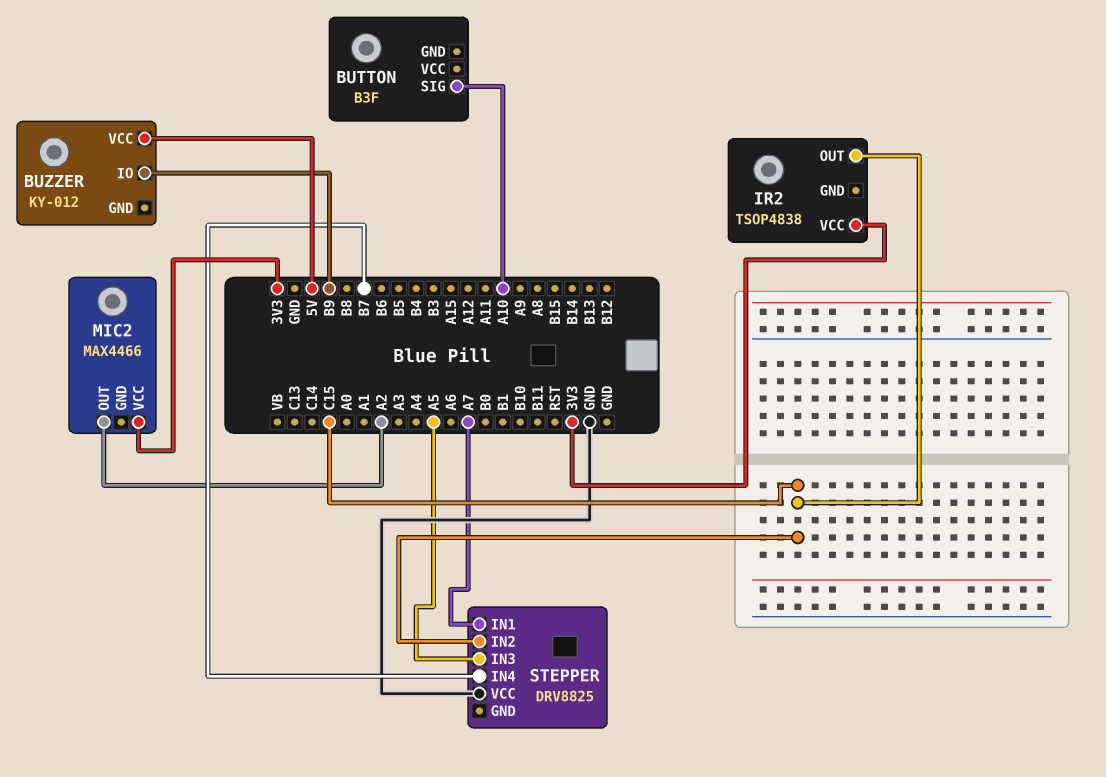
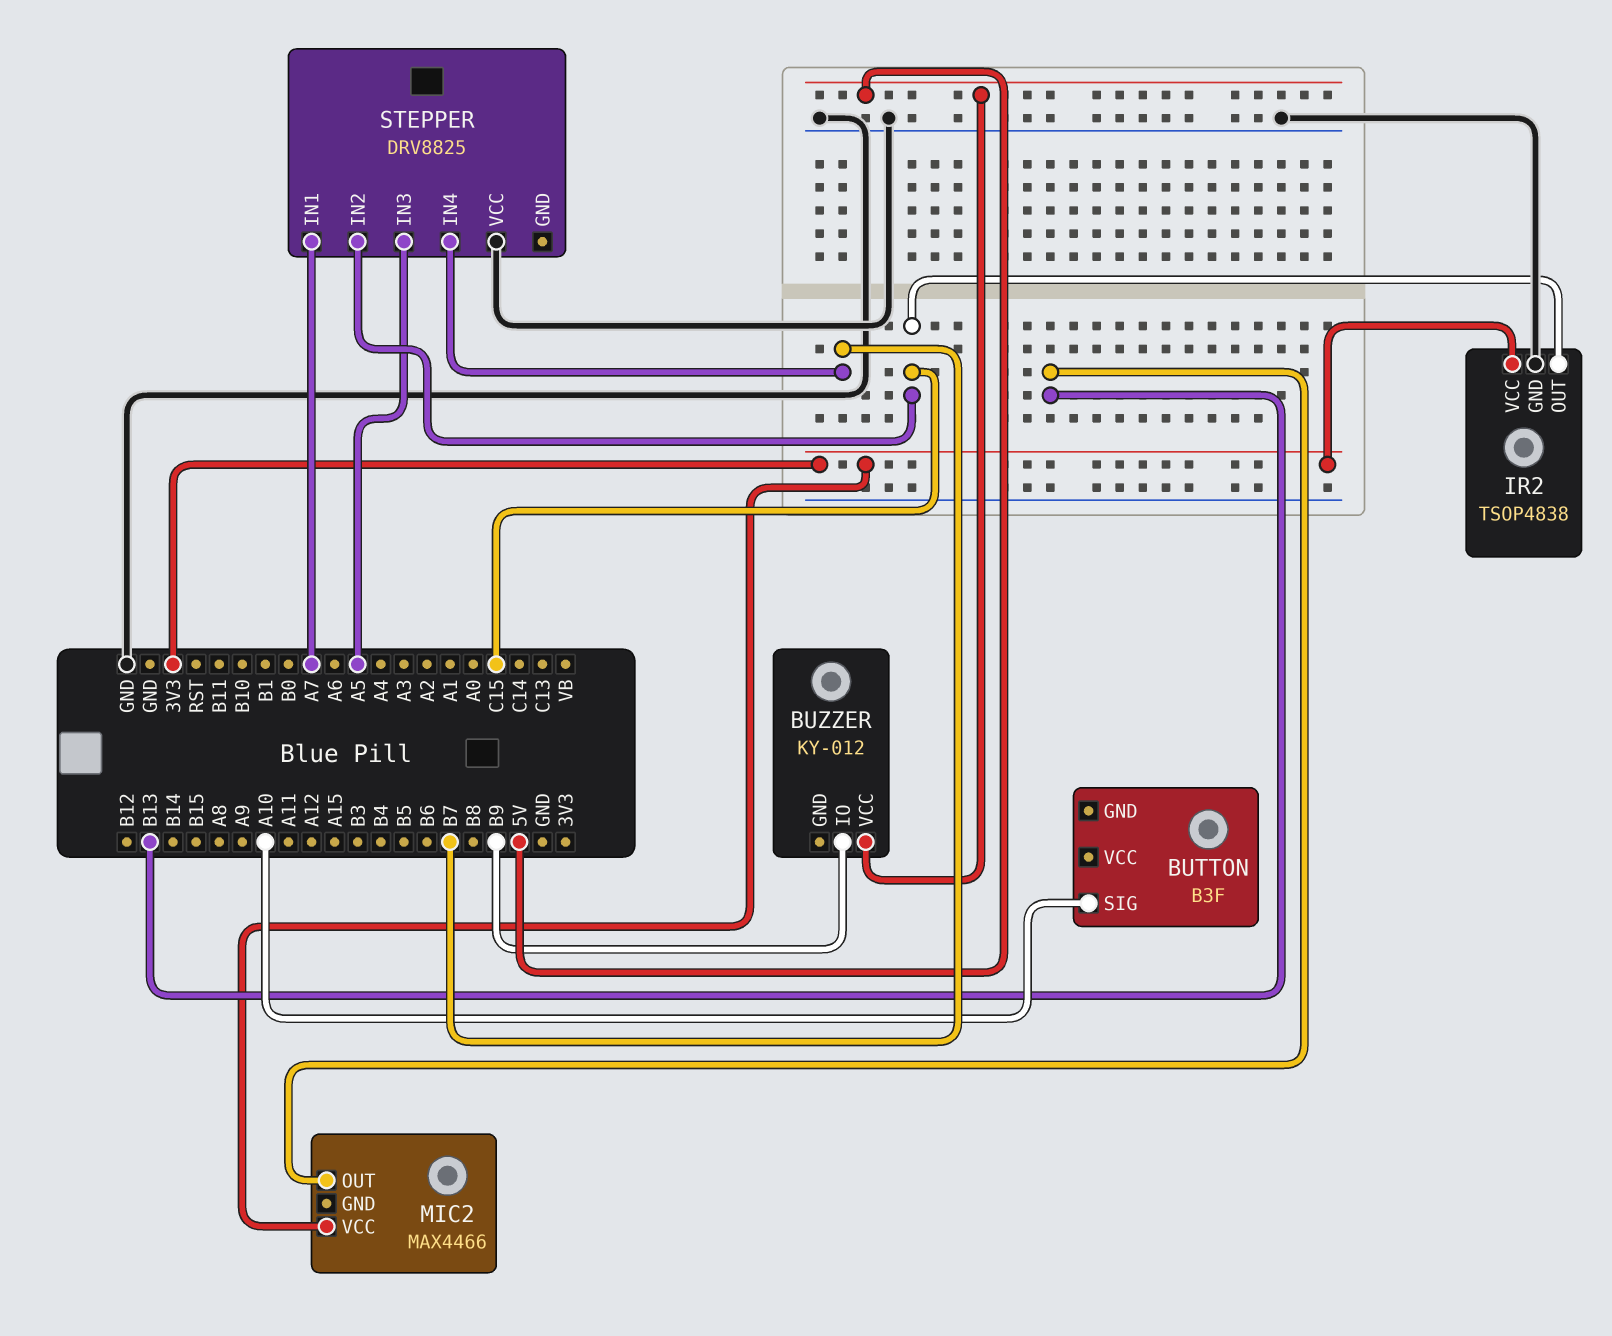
IR2 pin GND: none -> GND
MIC2 pin OUT: A2 -> B13

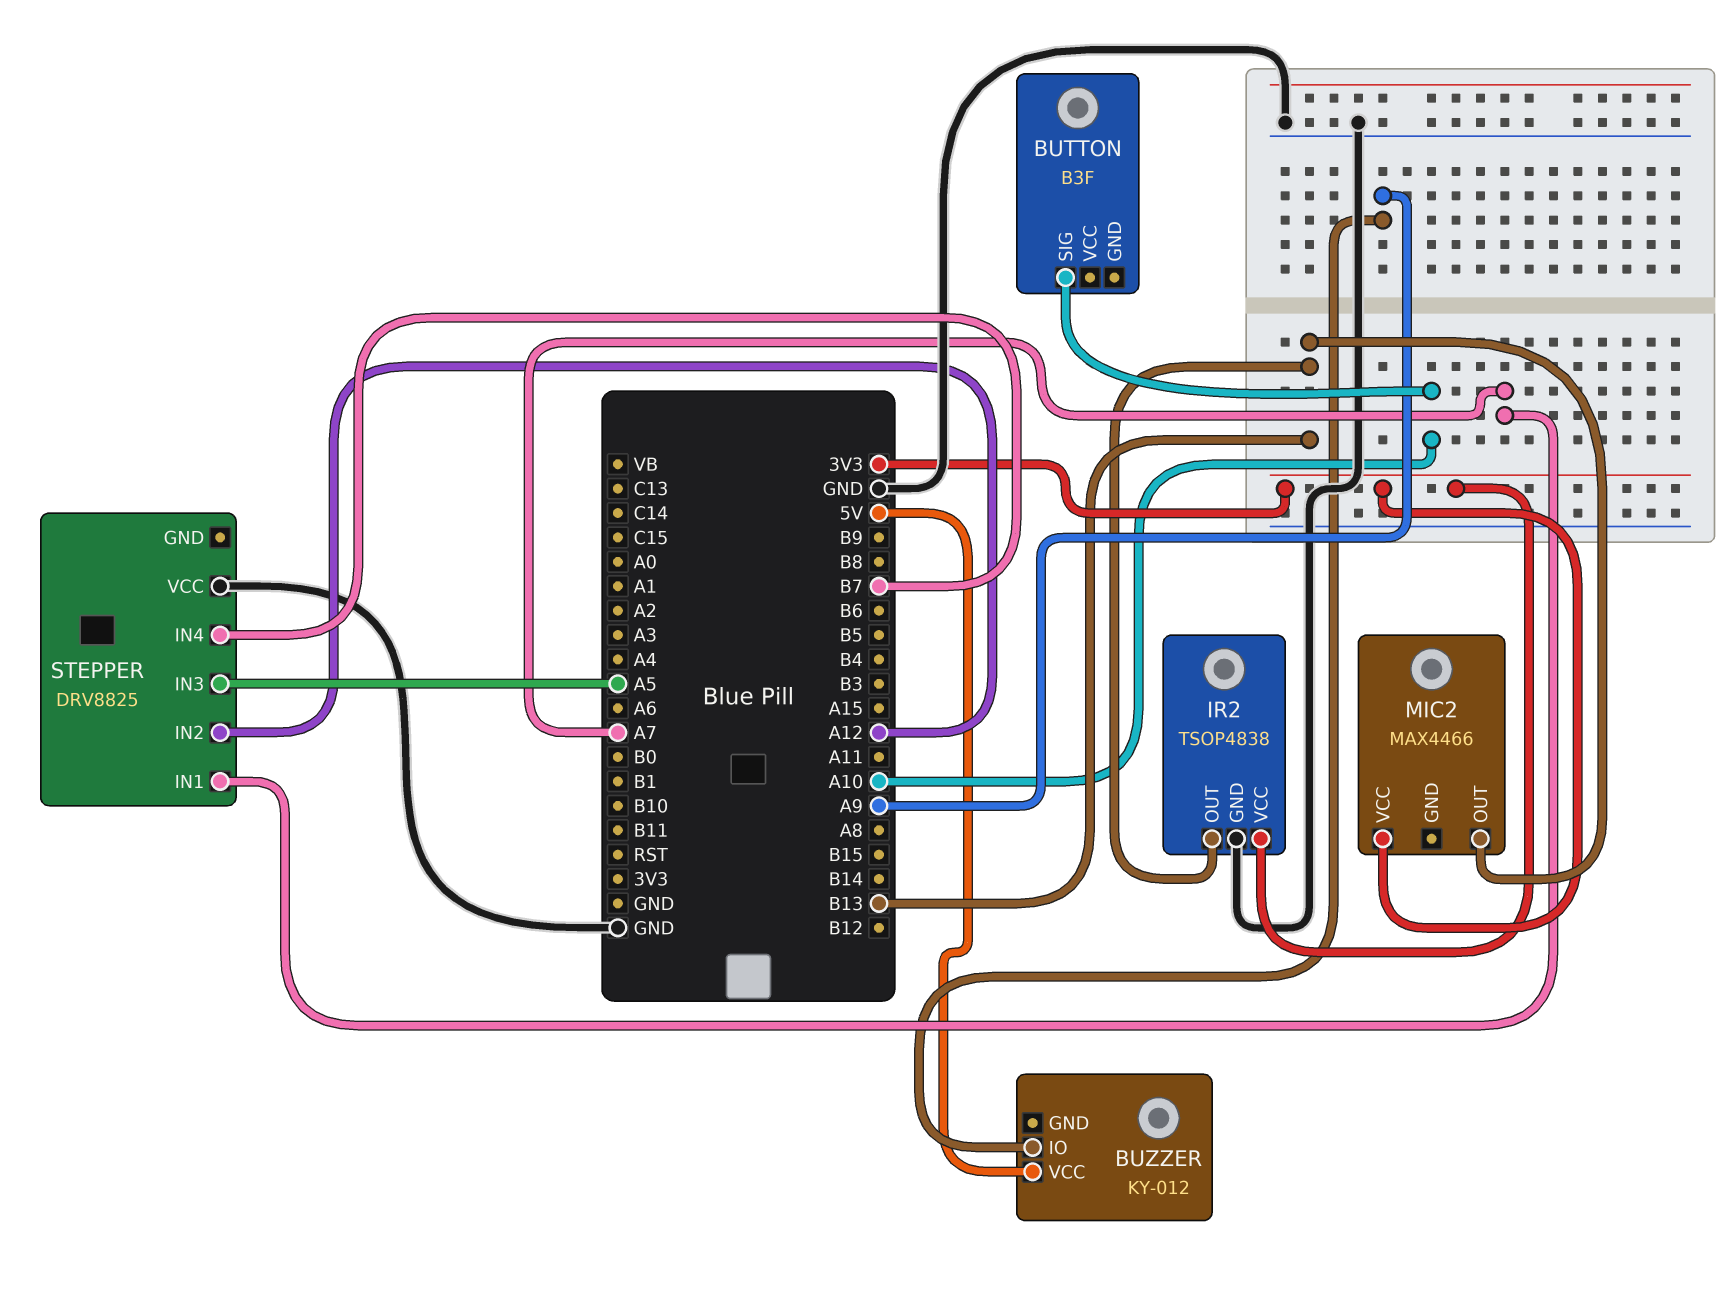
BUZZER pin IO: B9 -> A9
IR2 pin OUT: C15 -> B13
STEPPER pin IN2: C15 -> A12

